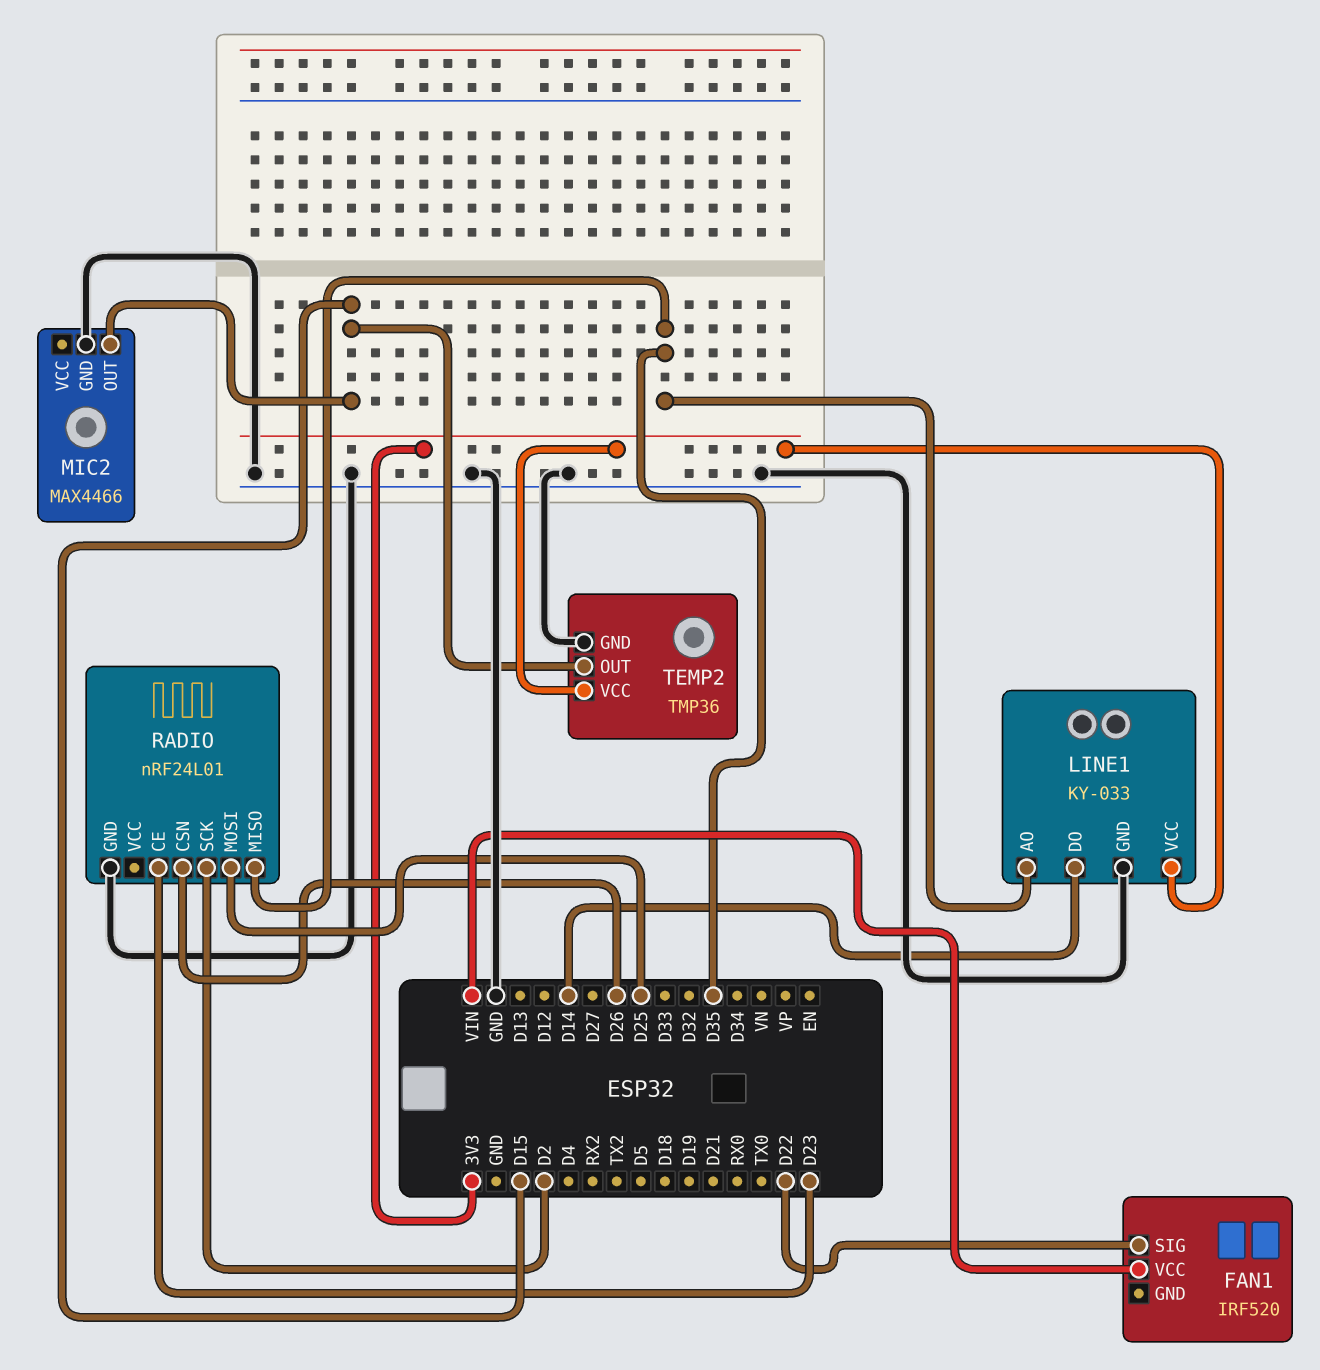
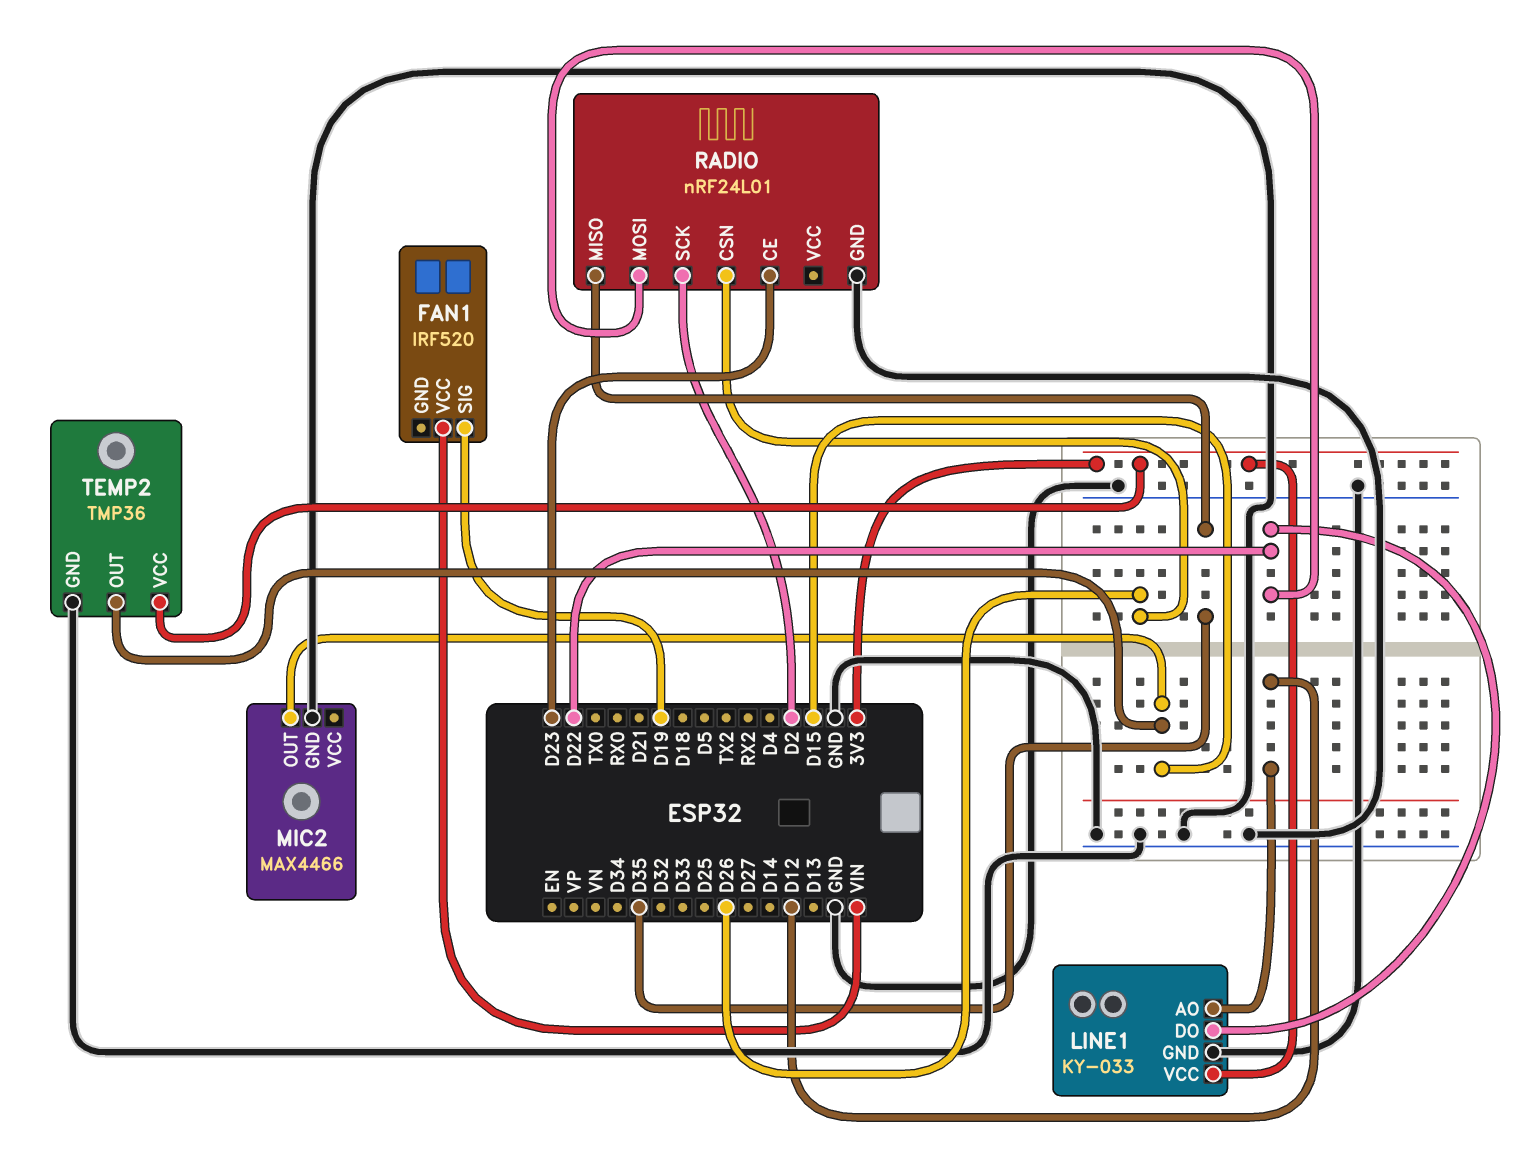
FAN1 pin SIG: D22 -> D19
LINE1 pin AO: D35 -> D12
LINE1 pin DO: D14 -> D22
RADIO pin MOSI: D25 -> D22

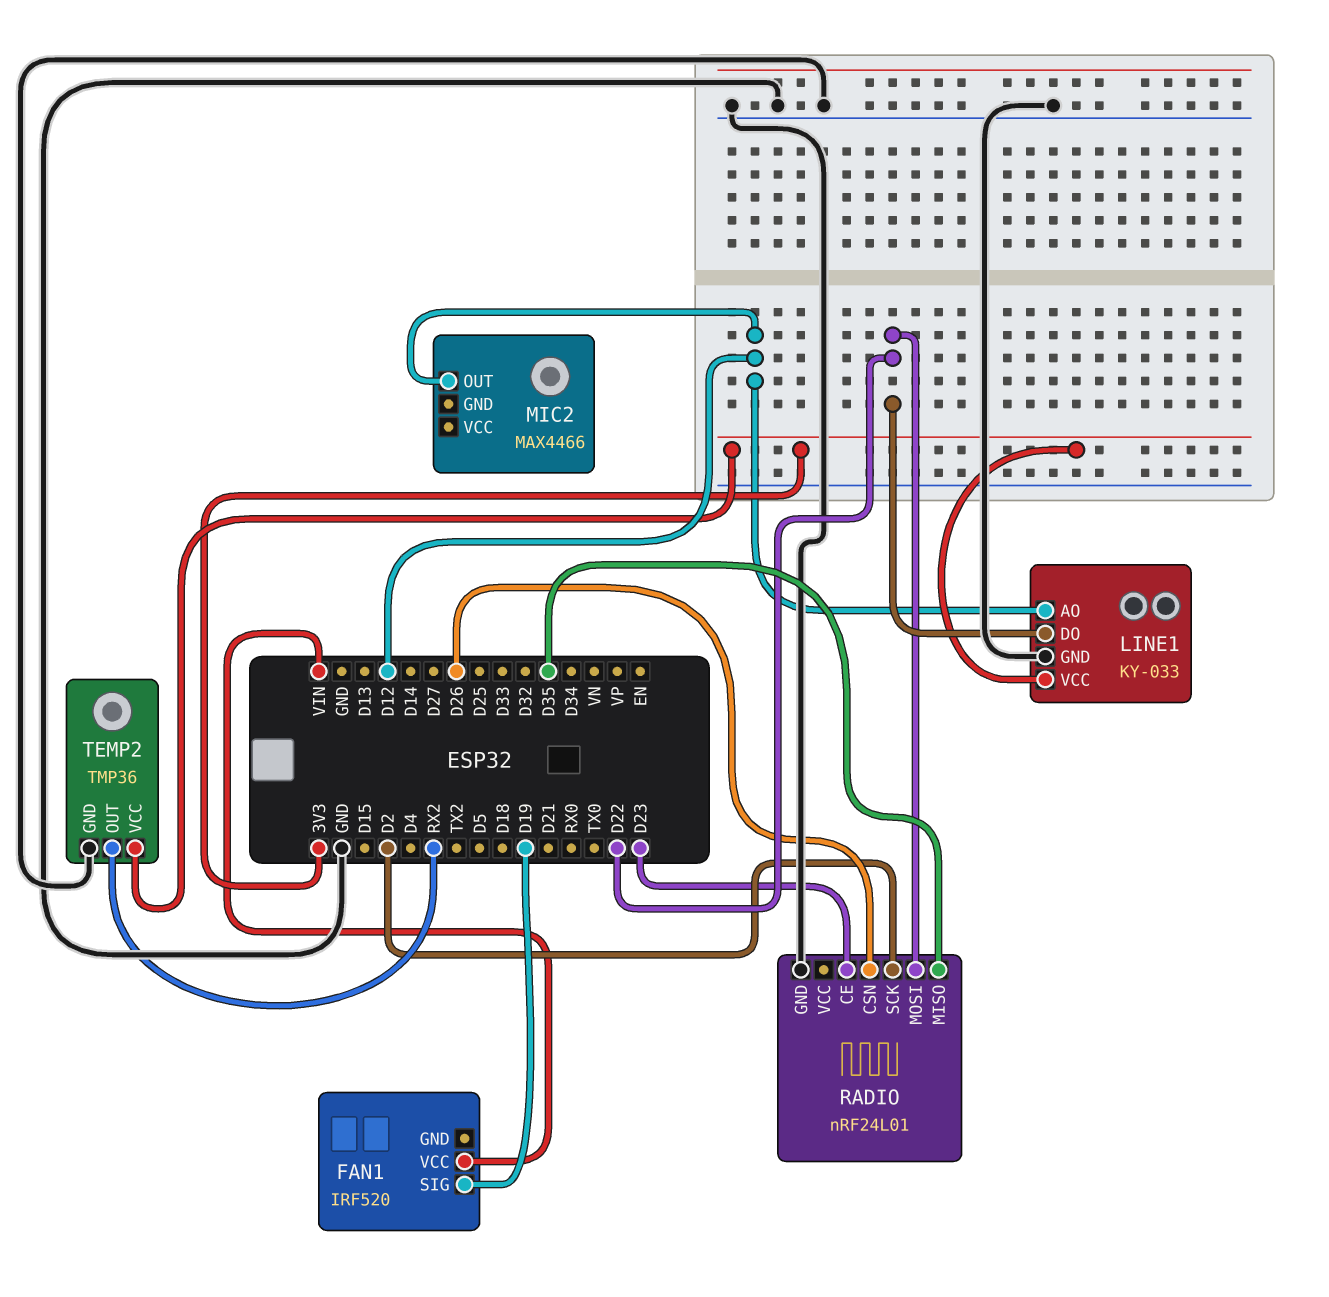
MIC2 pin GND: GND -> none
MIC2 pin OUT: D15 -> D12
TEMP2 pin OUT: D15 -> RX2

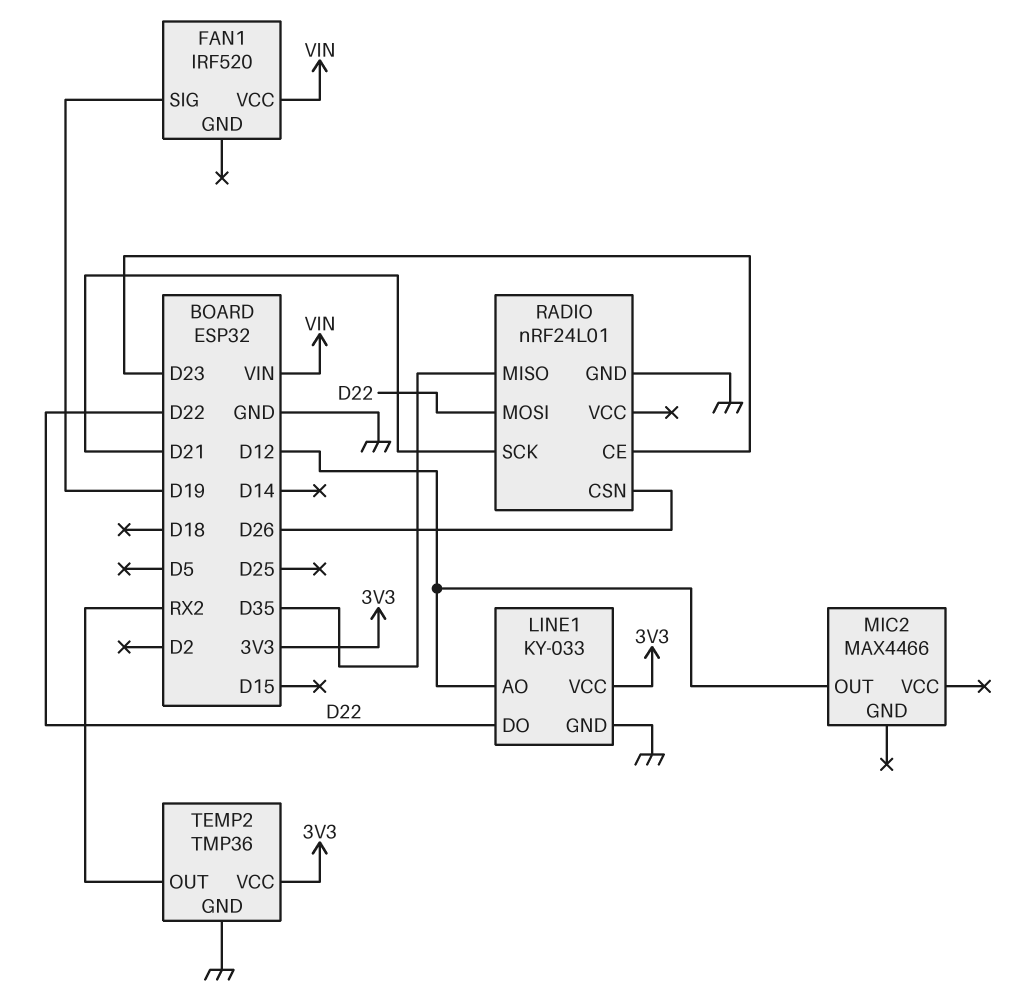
RADIO pin SCK: D2 -> D21

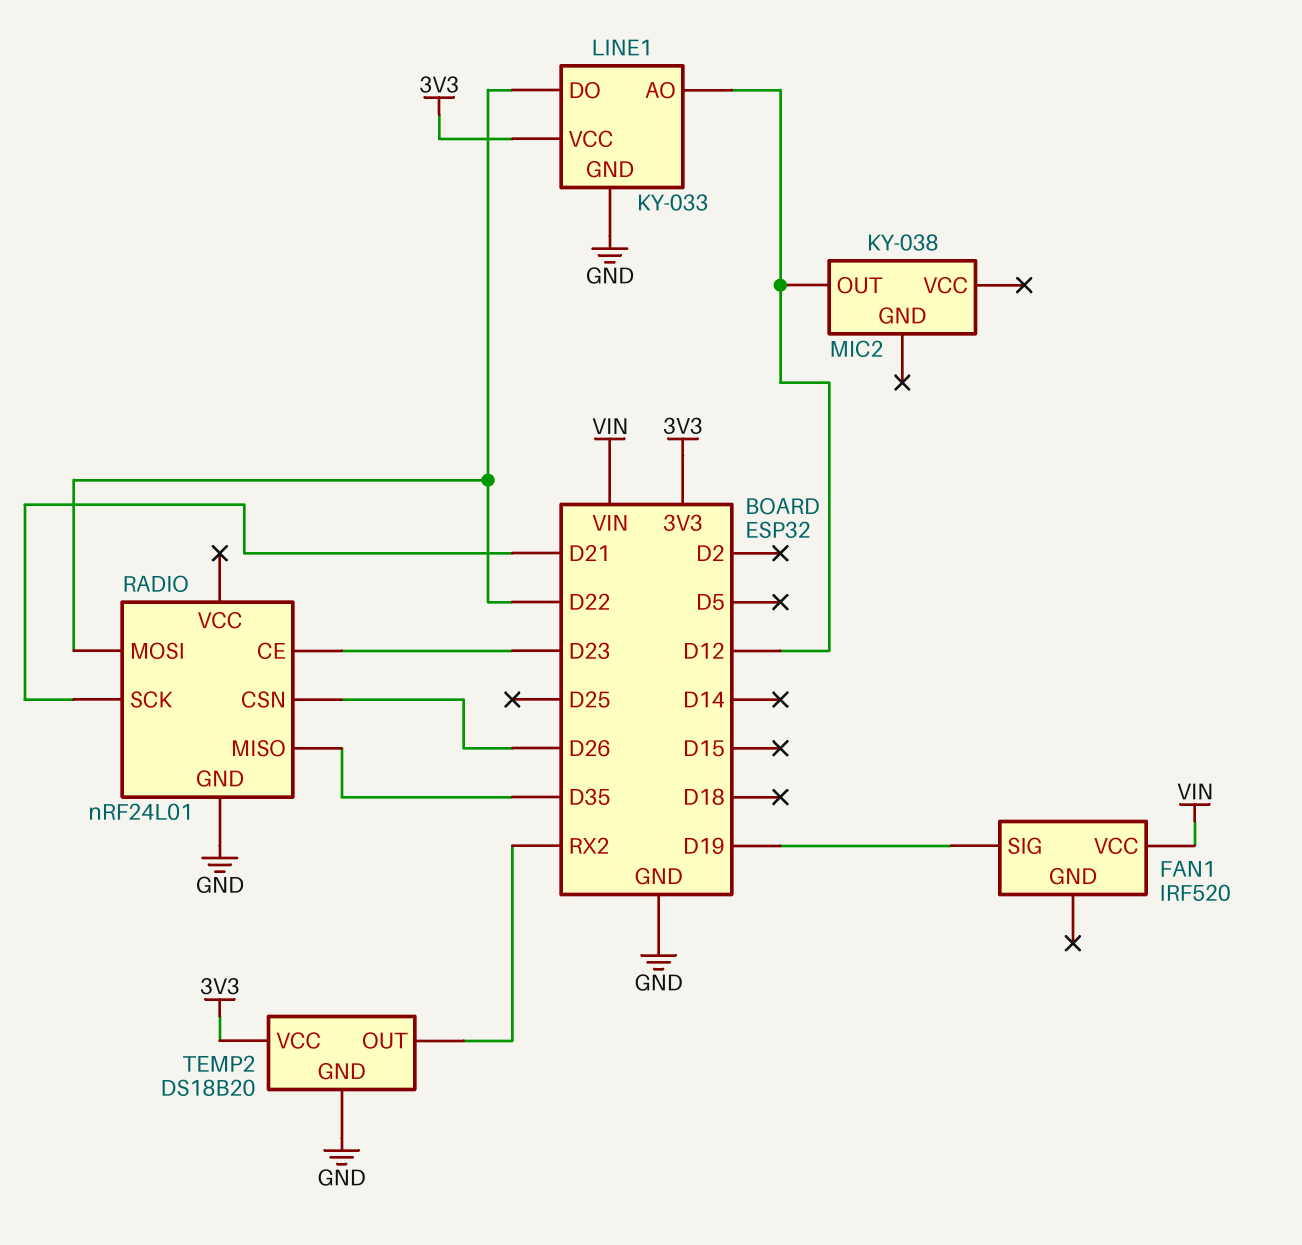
MIC2: MAX4466 -> KY-038
TEMP2: TMP36 -> DS18B20

